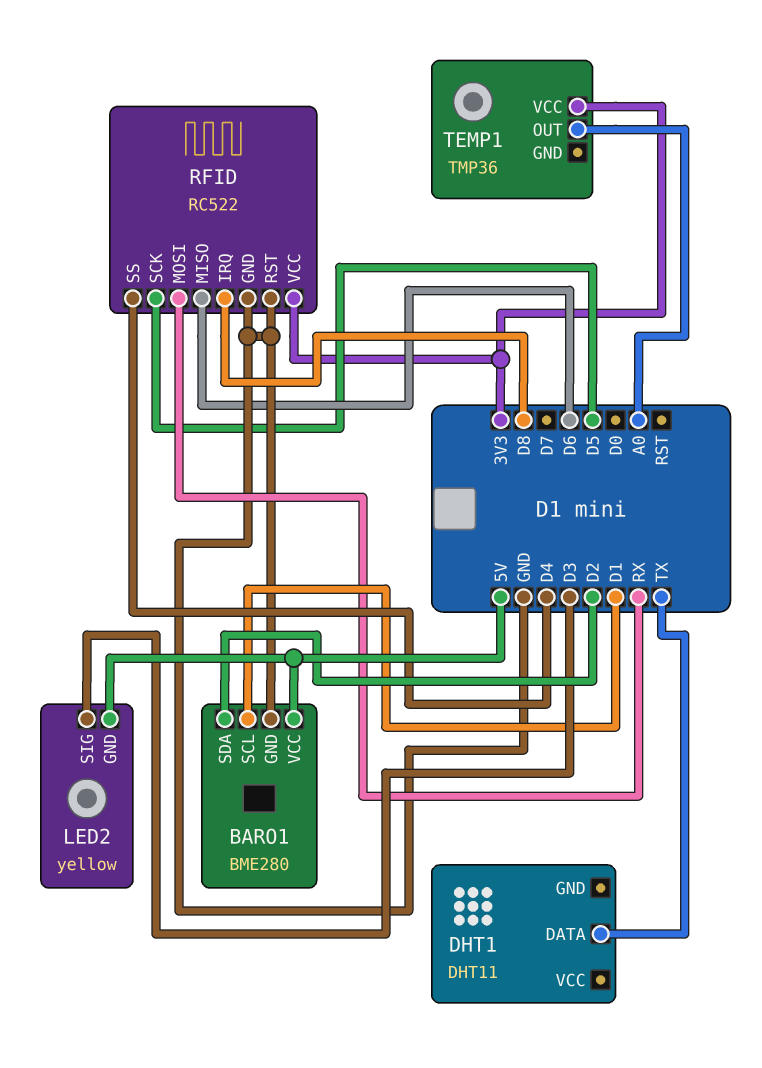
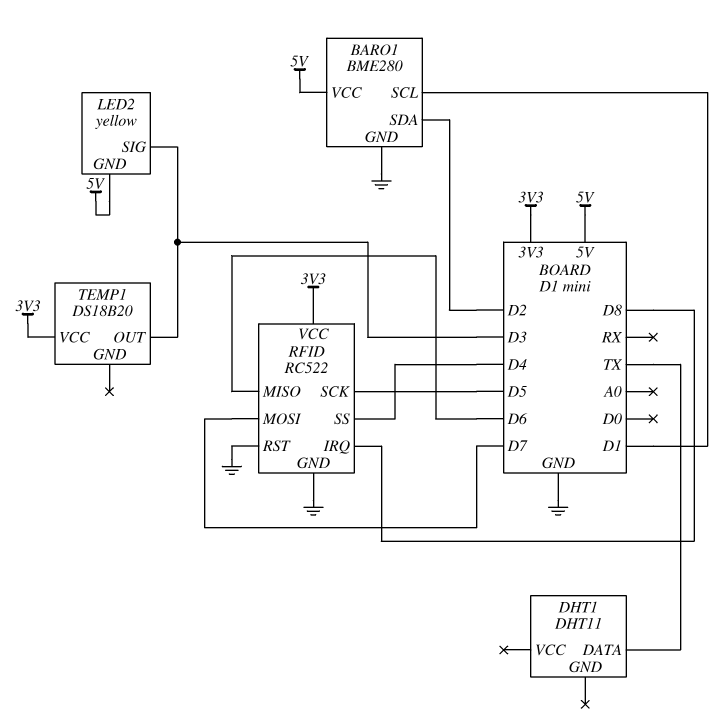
RFID pin MOSI: RX -> D7
TEMP1: TMP36 -> DS18B20
TEMP1 pin OUT: A0 -> D3

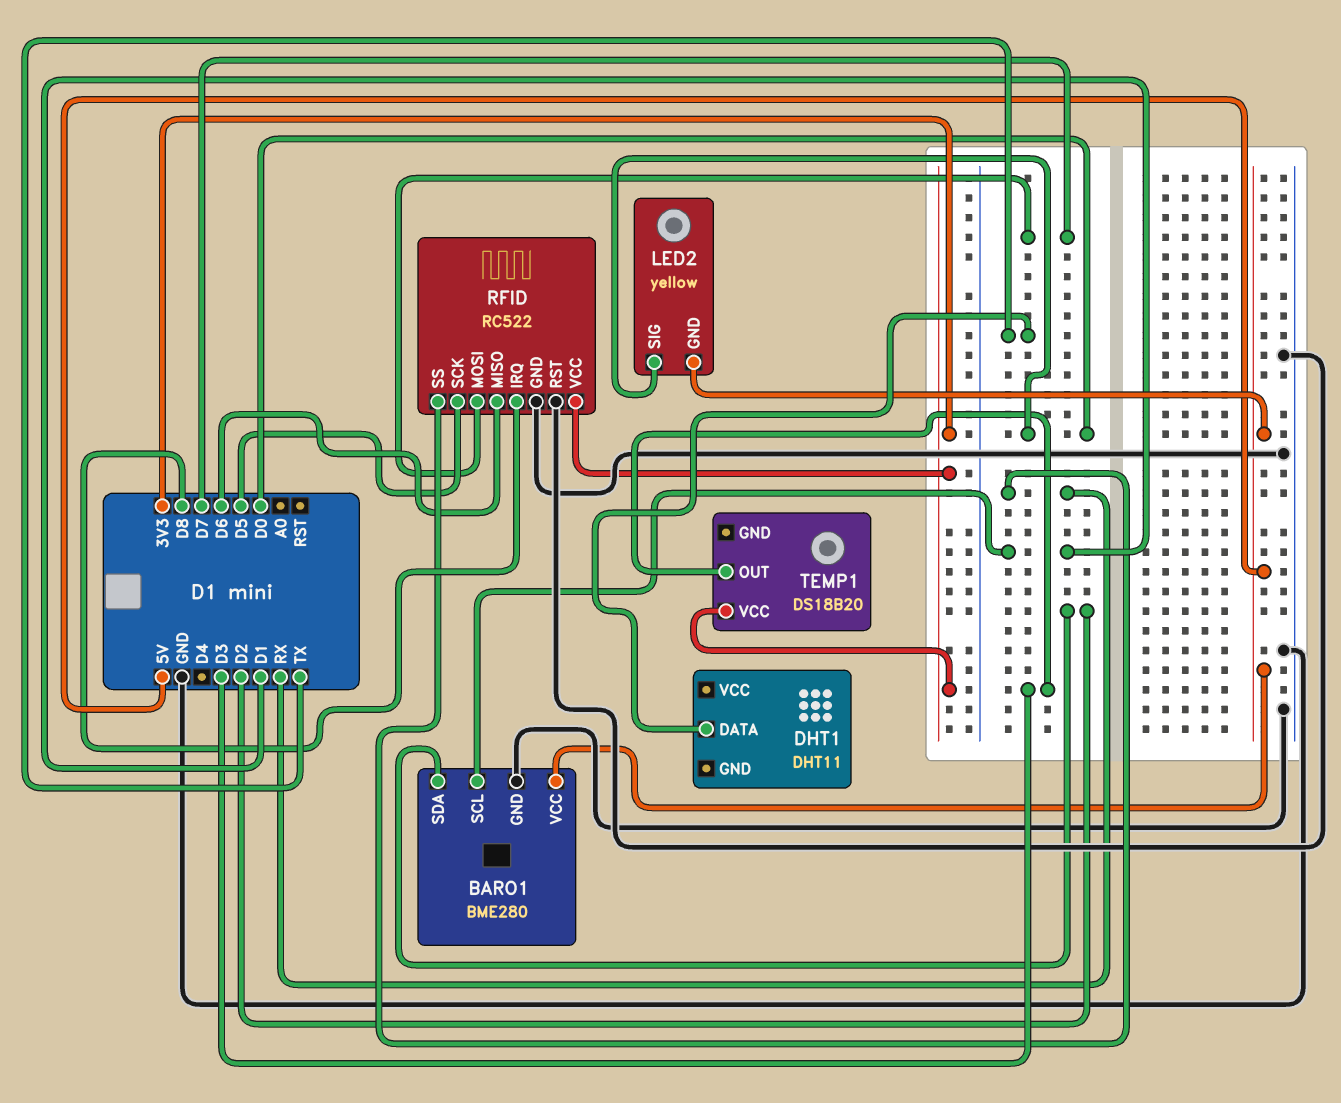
LED2 pin SIG: D3 -> D0
RFID pin SS: D4 -> RX

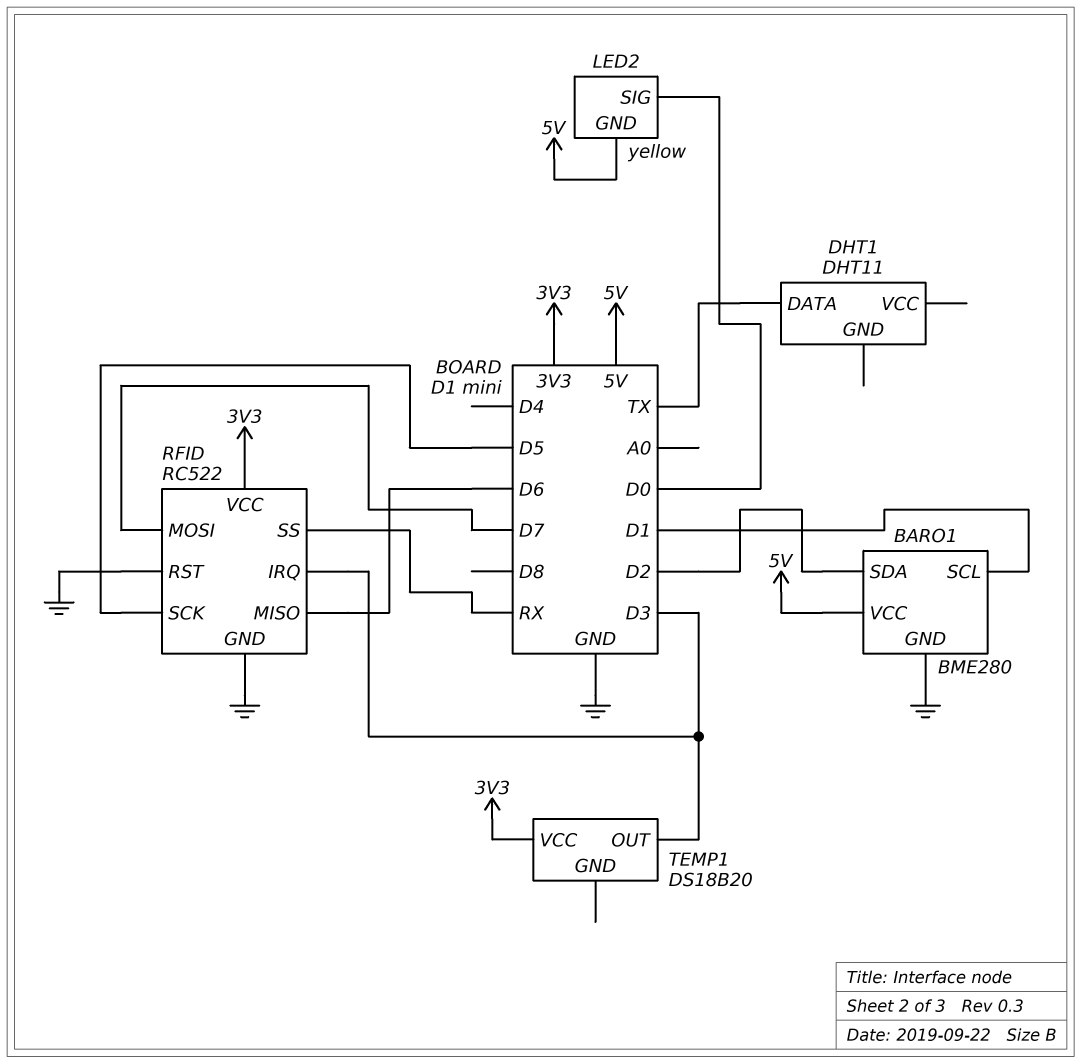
RFID pin IRQ: D8 -> D3

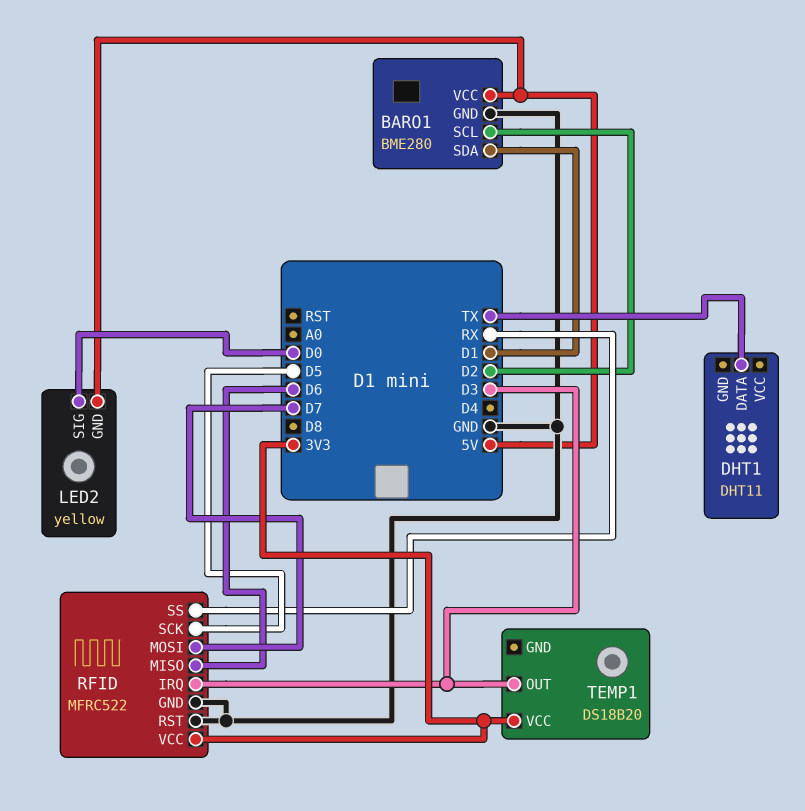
BARO1 pin SCL: D1 -> D2
BARO1 pin SDA: D2 -> D1
RFID: RC522 -> MFRC522

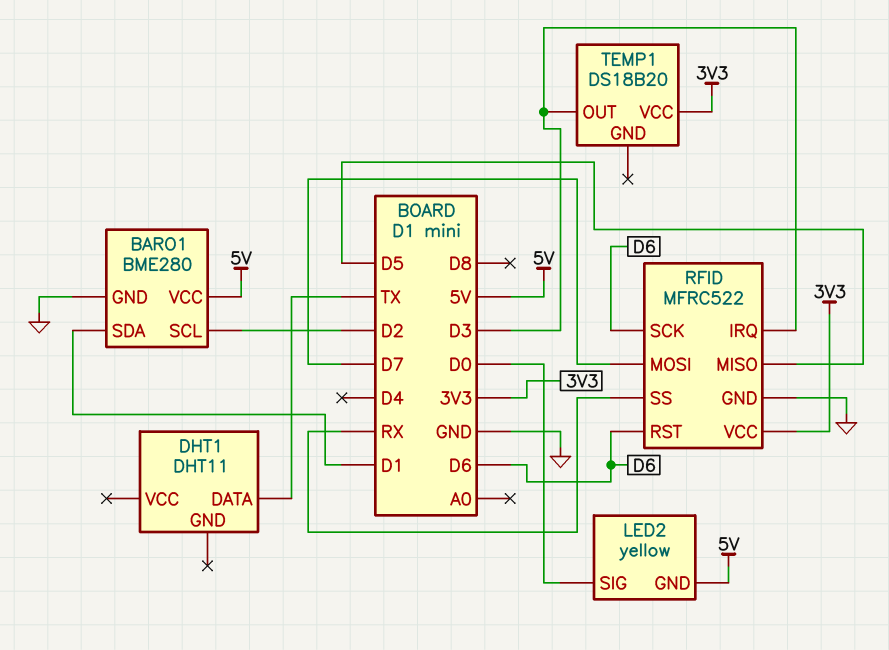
RFID pin MISO: D6 -> D5
RFID pin RST: GND -> D6
RFID pin SCK: D5 -> D6

